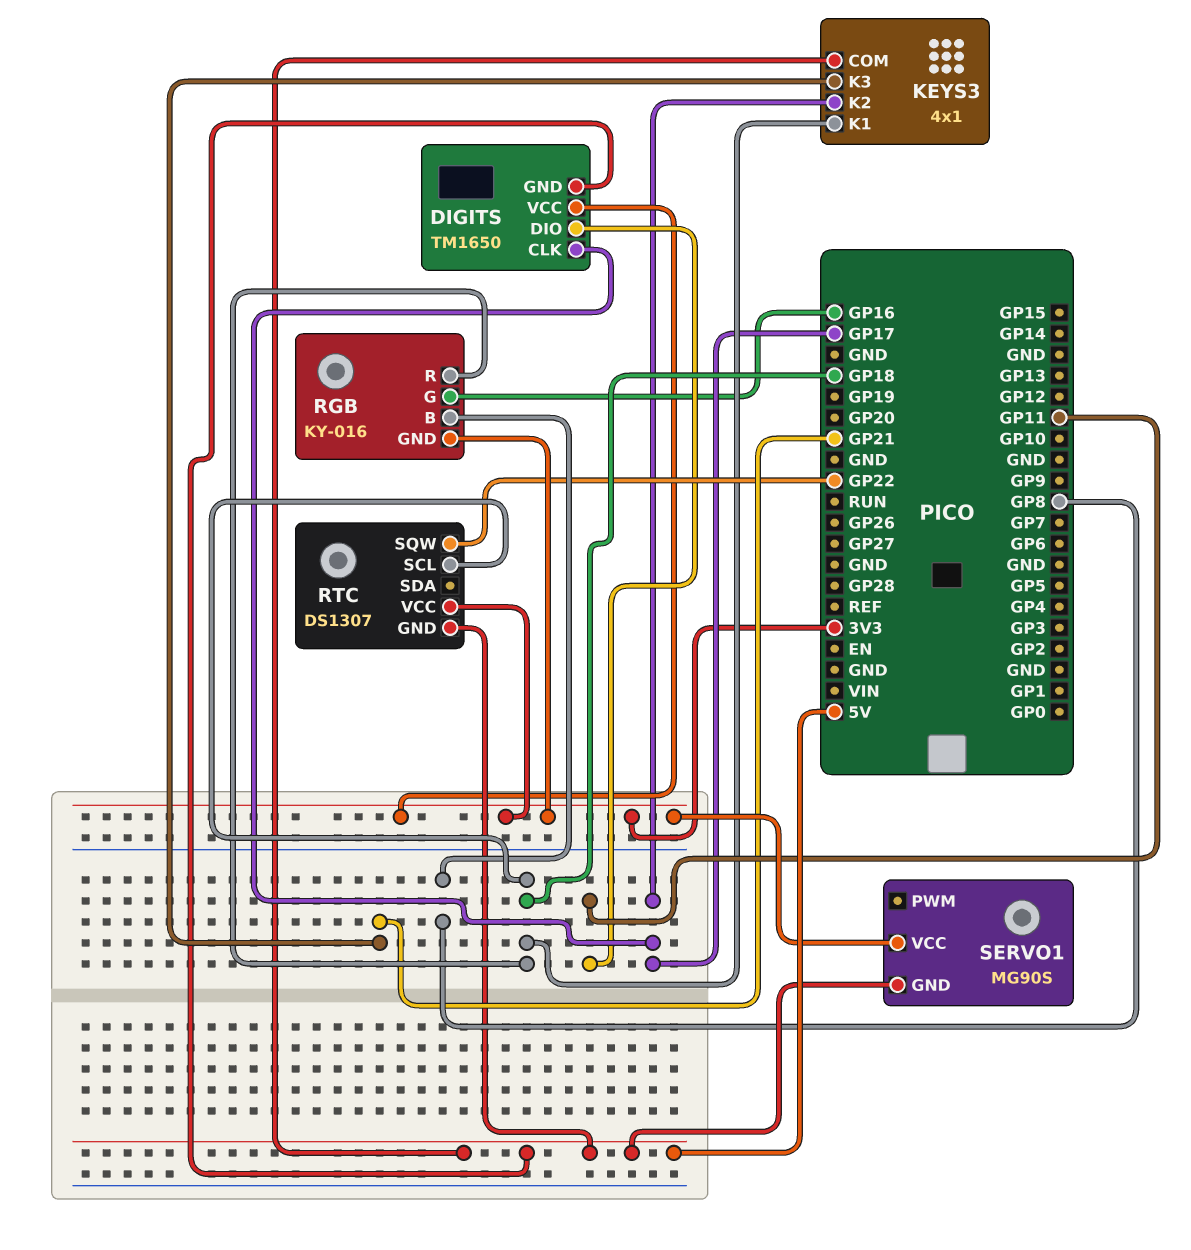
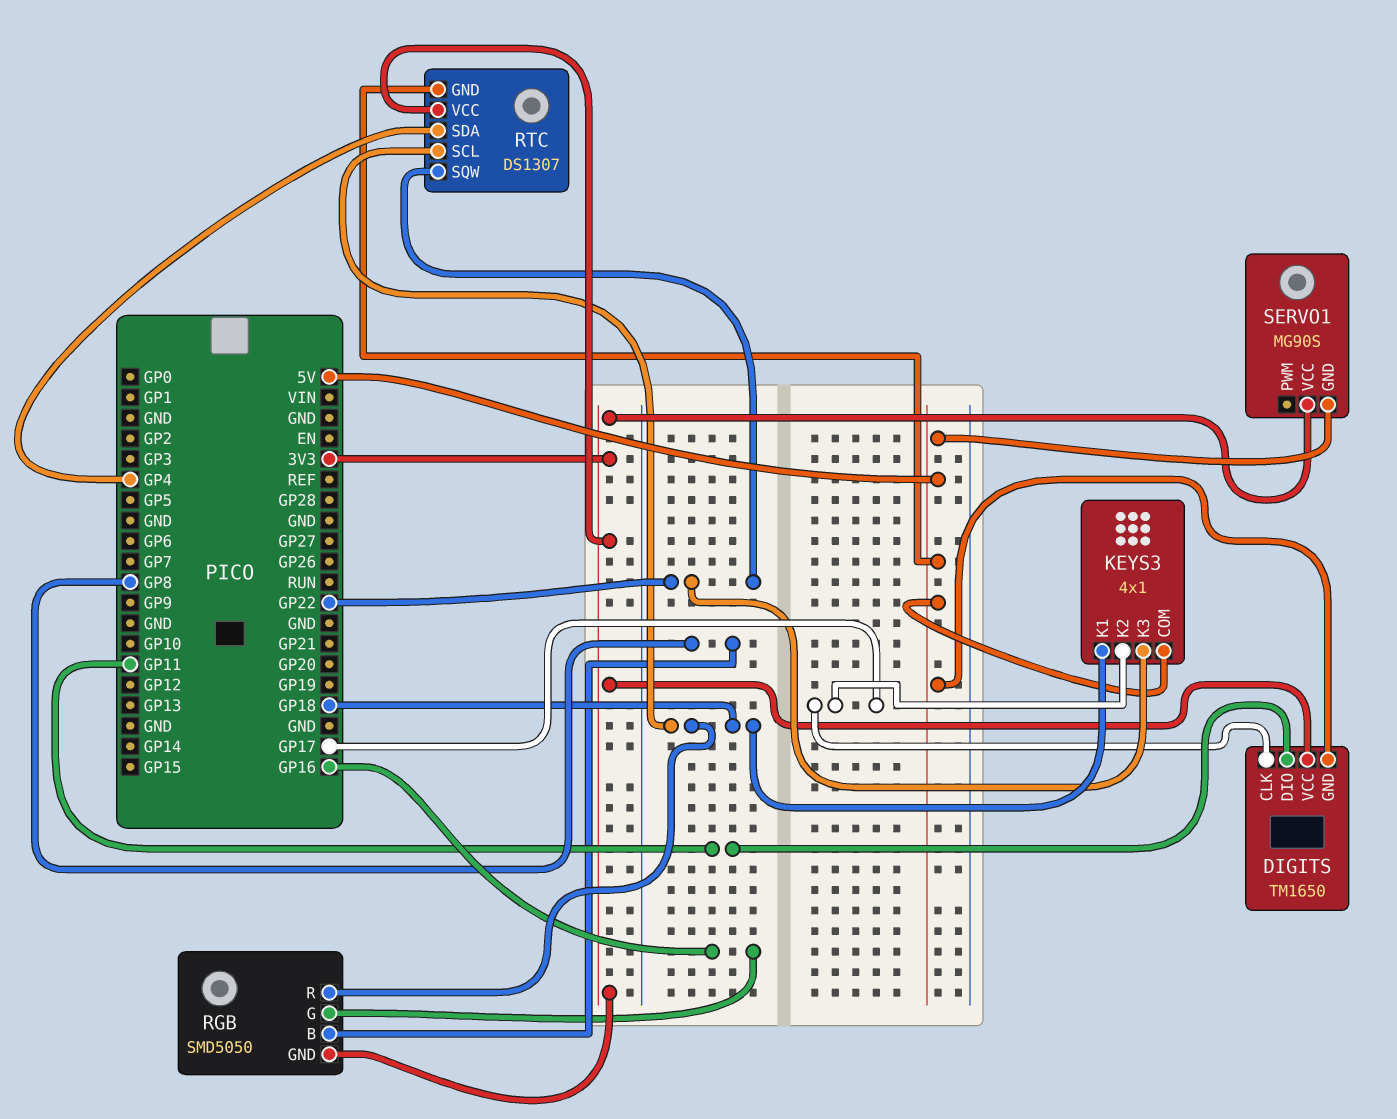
KEYS3 pin K3: GP21 -> GP22
RGB: KY-016 -> SMD5050
RTC pin SDA: none -> GP4

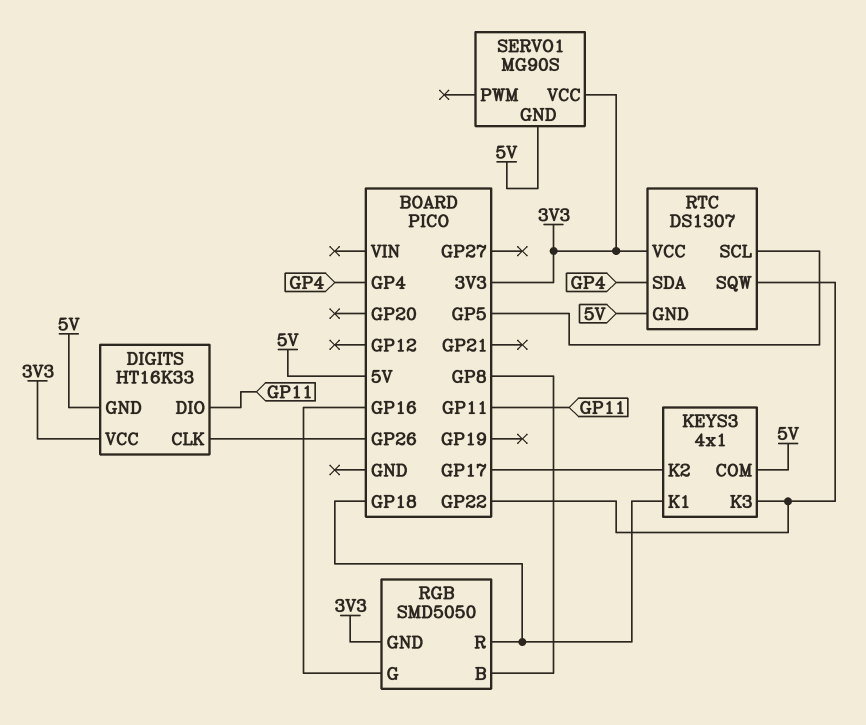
DIGITS: TM1650 -> HT16K33
DIGITS pin CLK: GP17 -> GP26
RTC pin SCL: GP18 -> GP5

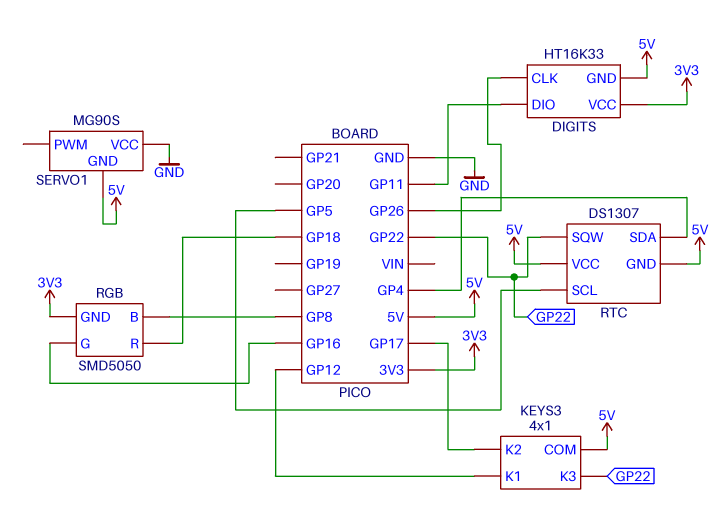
KEYS3 pin K1: GP18 -> GP12
RTC pin VCC: 3V3 -> 5V
SERVO1 pin VCC: 3V3 -> GND

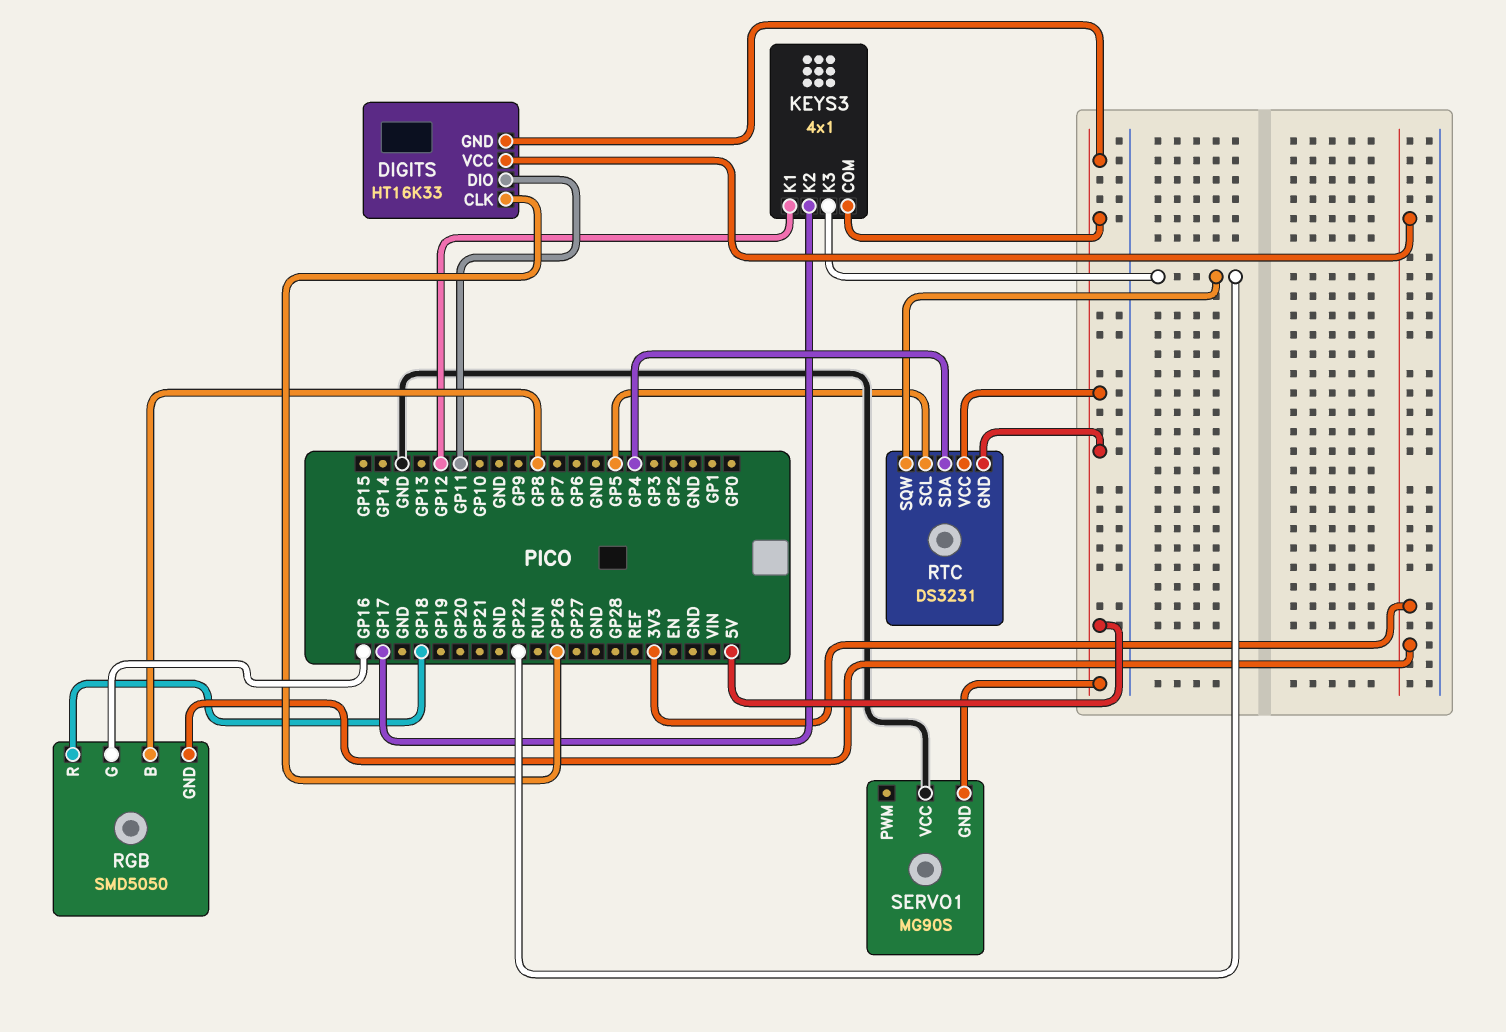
RTC: DS1307 -> DS3231

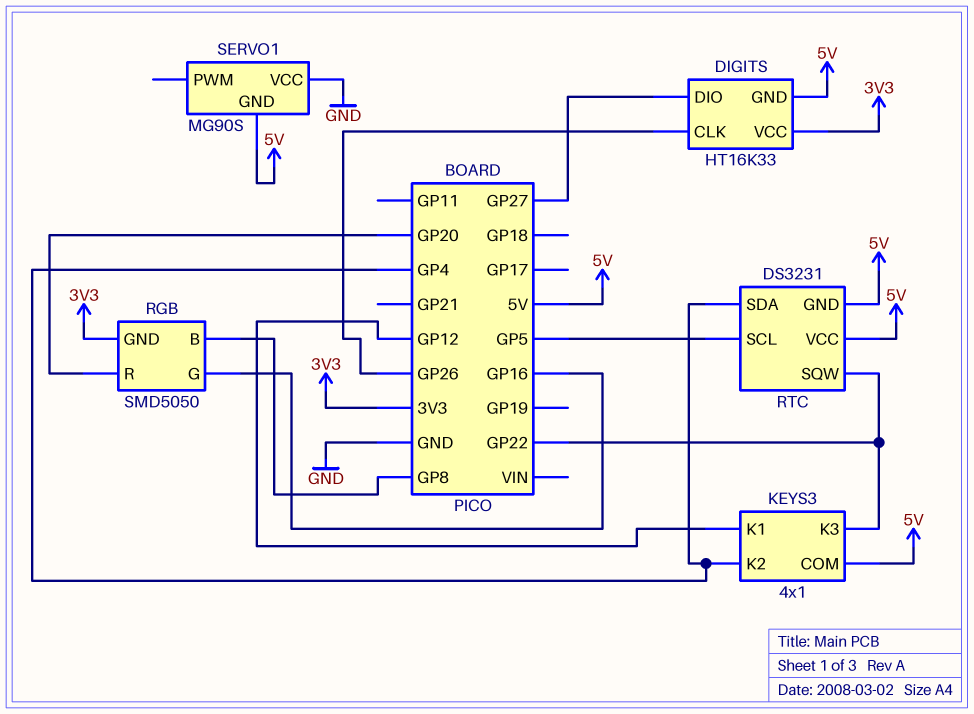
DIGITS pin DIO: GP11 -> GP27
KEYS3 pin K2: GP17 -> GP4
RGB pin R: GP18 -> GP20

